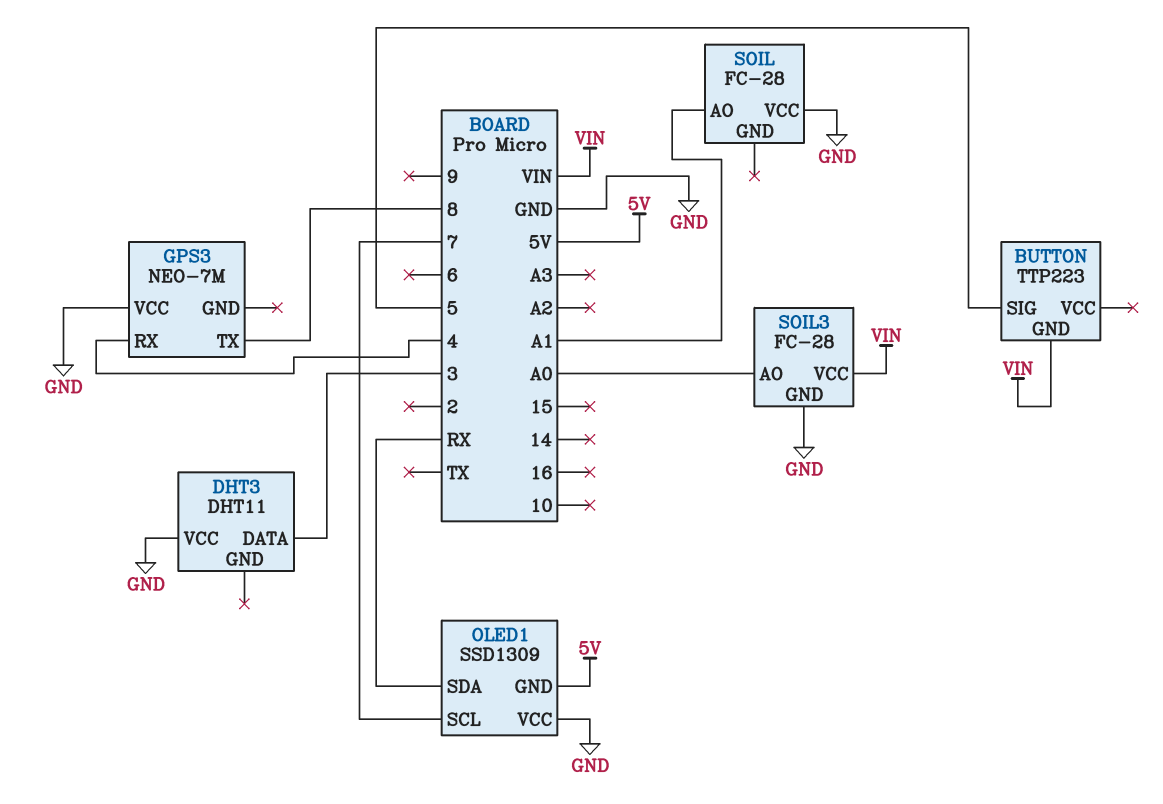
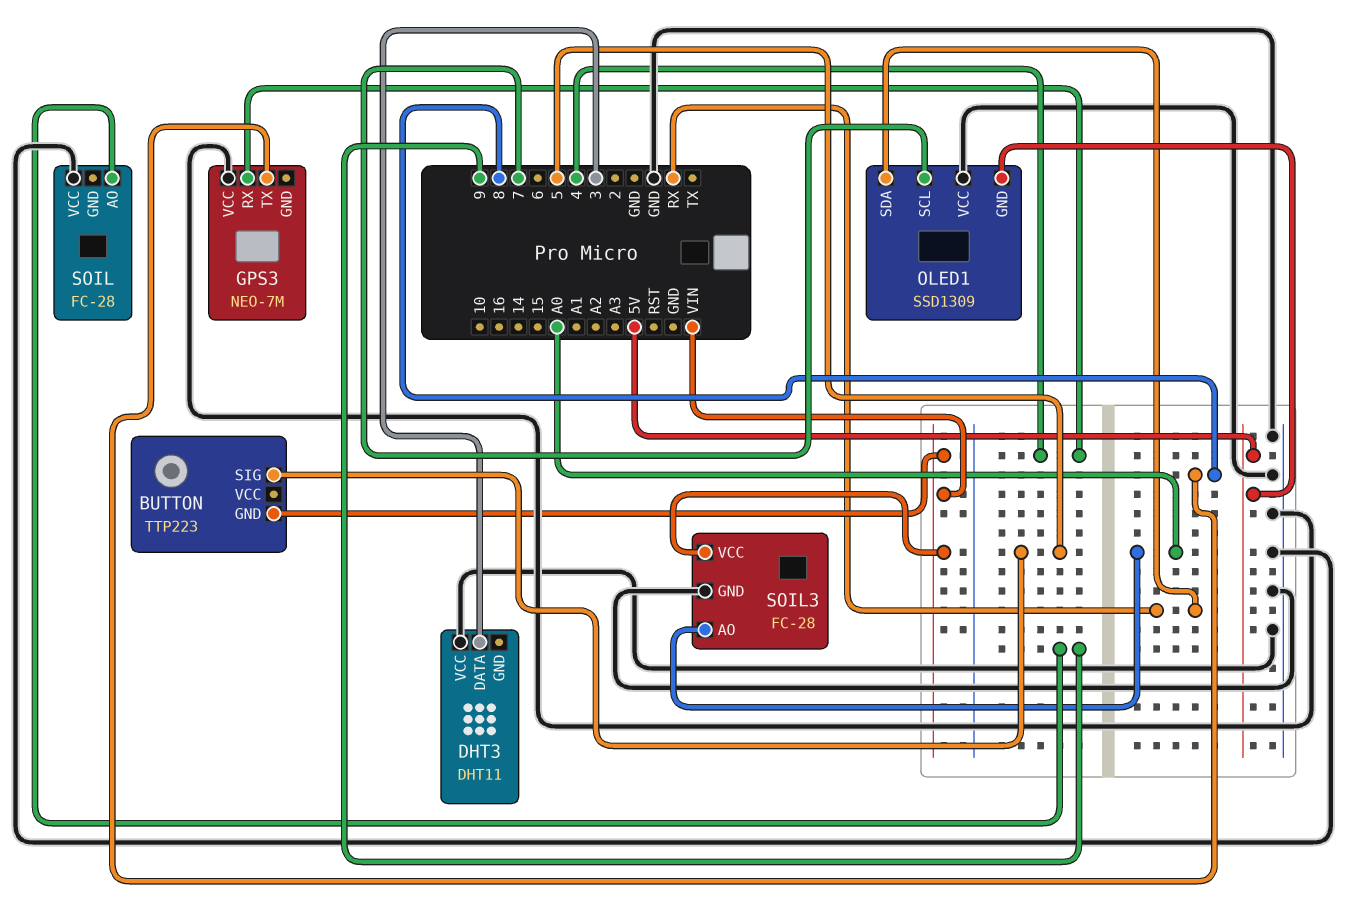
SOIL pin AO: A1 -> 9

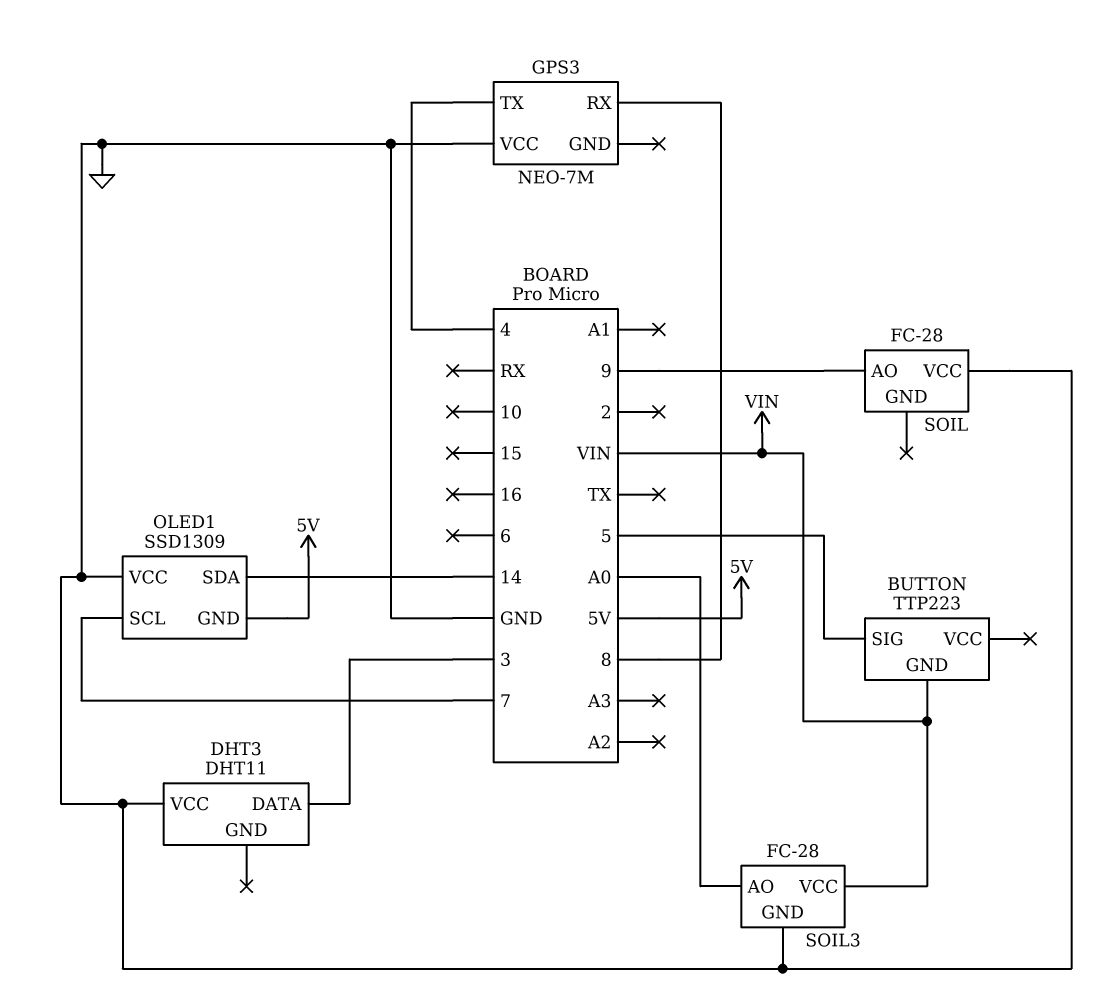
GPS3 pin RX: 4 -> 8
GPS3 pin TX: 8 -> 4
OLED1 pin SDA: RX -> 14

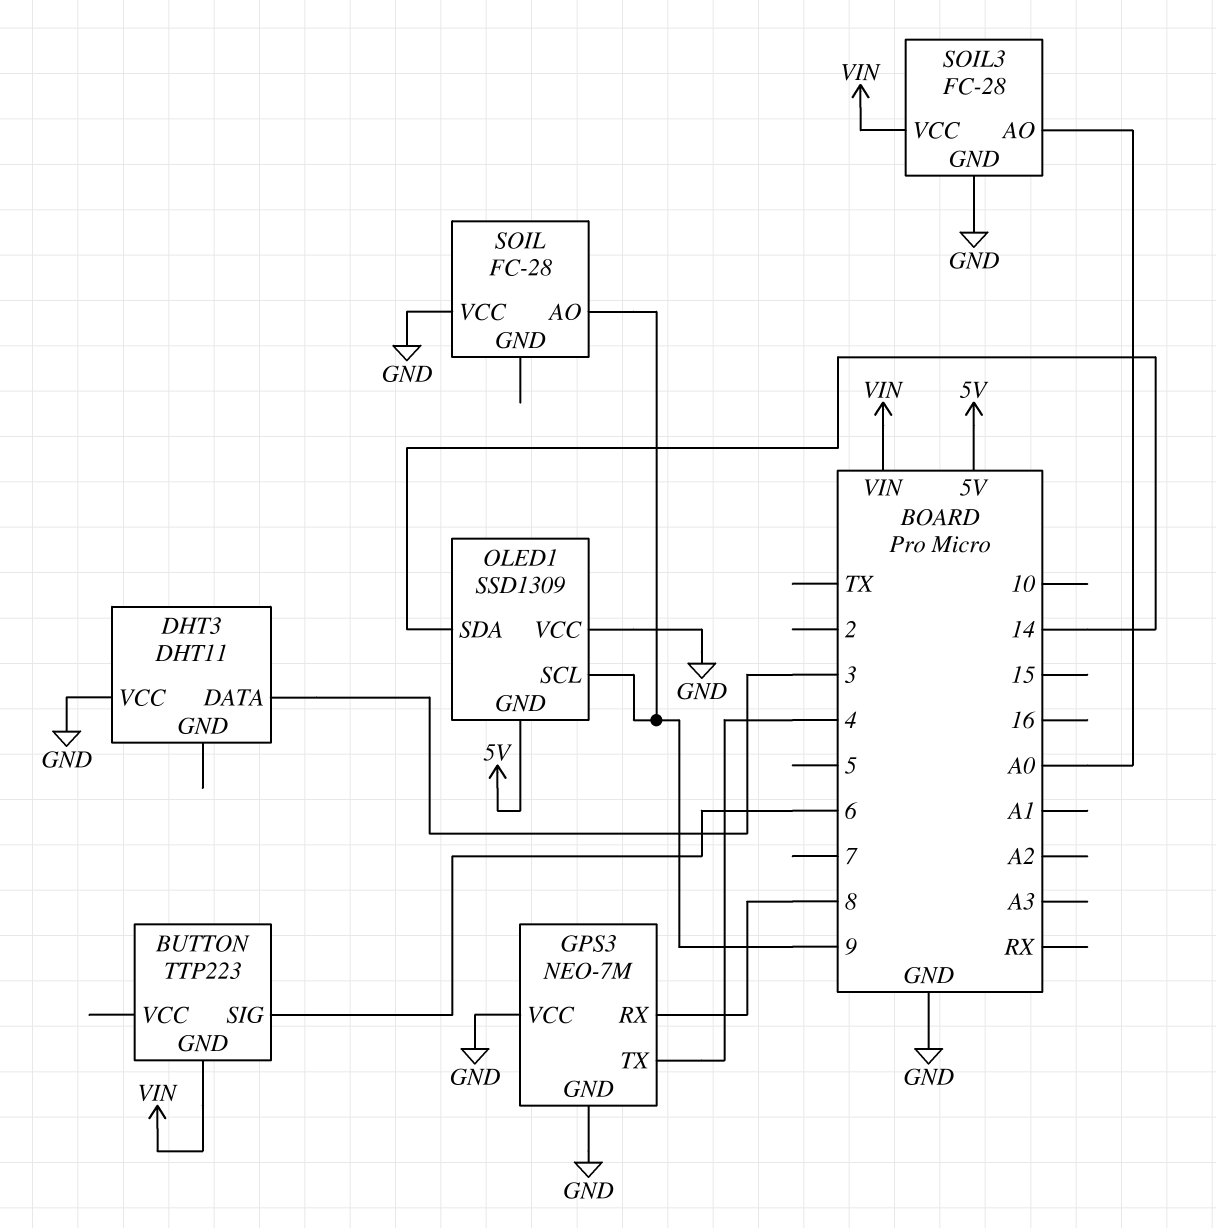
BUTTON pin SIG: 5 -> 6
GPS3 pin GND: none -> GND
OLED1 pin SCL: 7 -> 9

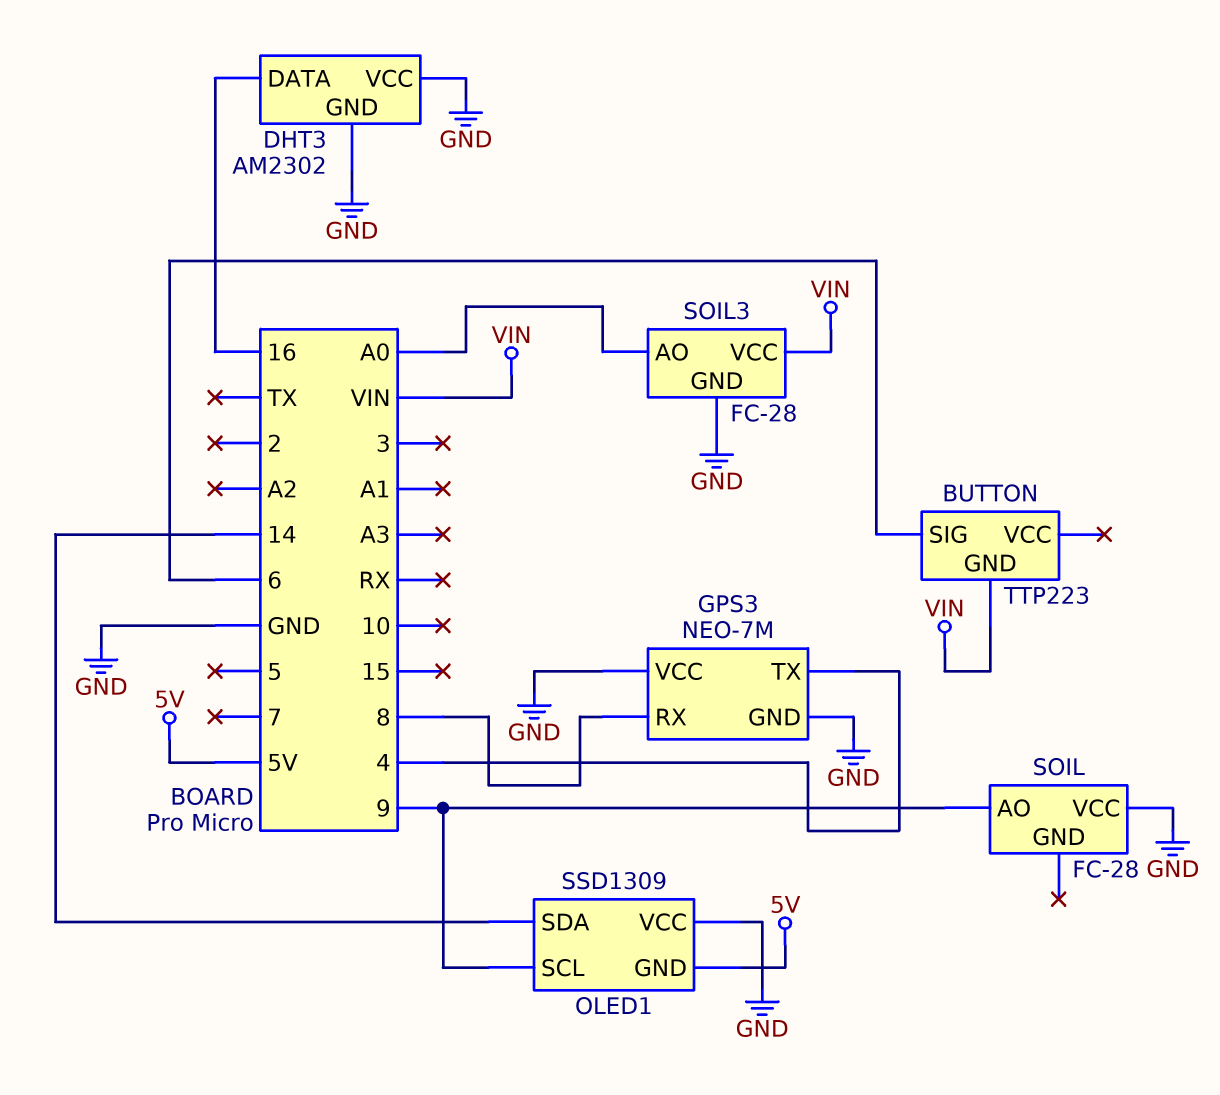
DHT3: DHT11 -> AM2302
DHT3 pin DATA: 3 -> 16
DHT3 pin GND: none -> GND

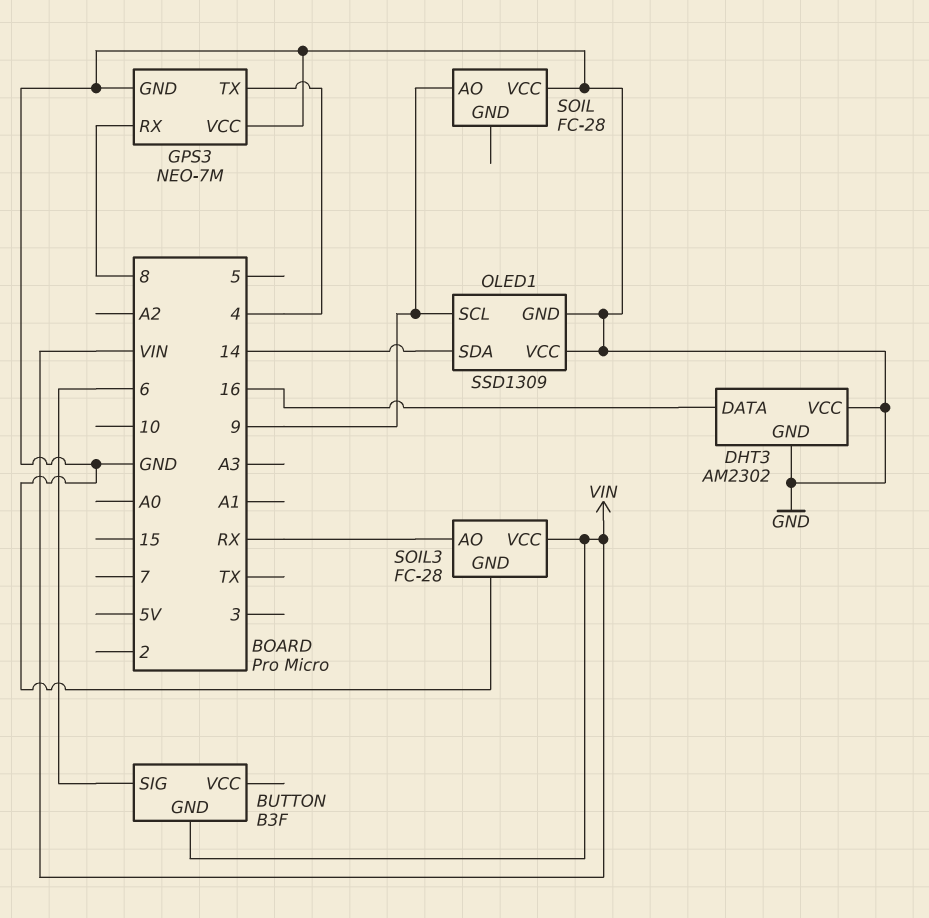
BUTTON: TTP223 -> B3F
OLED1 pin GND: 5V -> GND
SOIL3 pin AO: A0 -> RX

